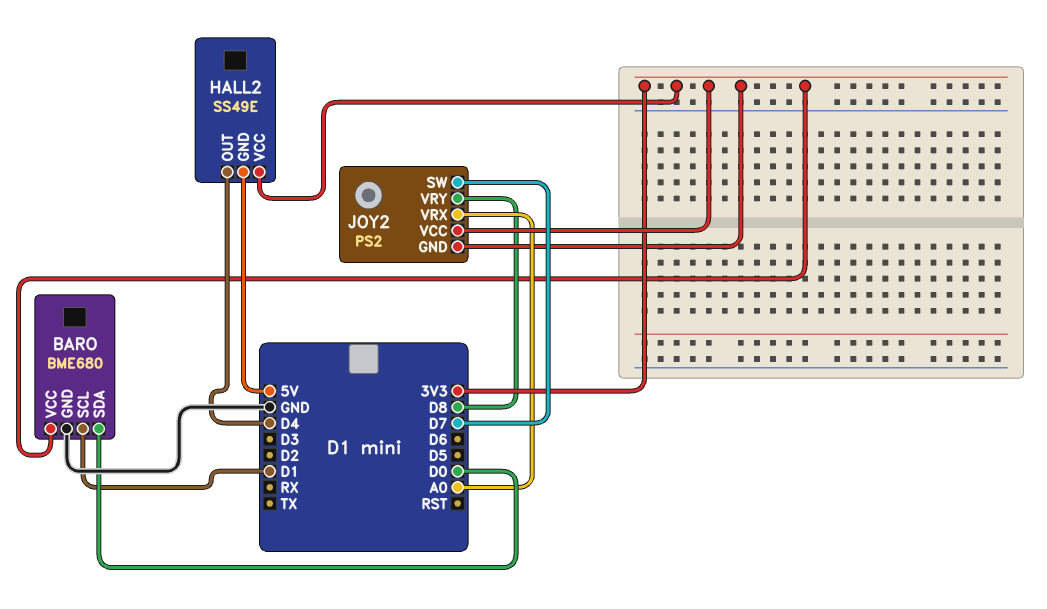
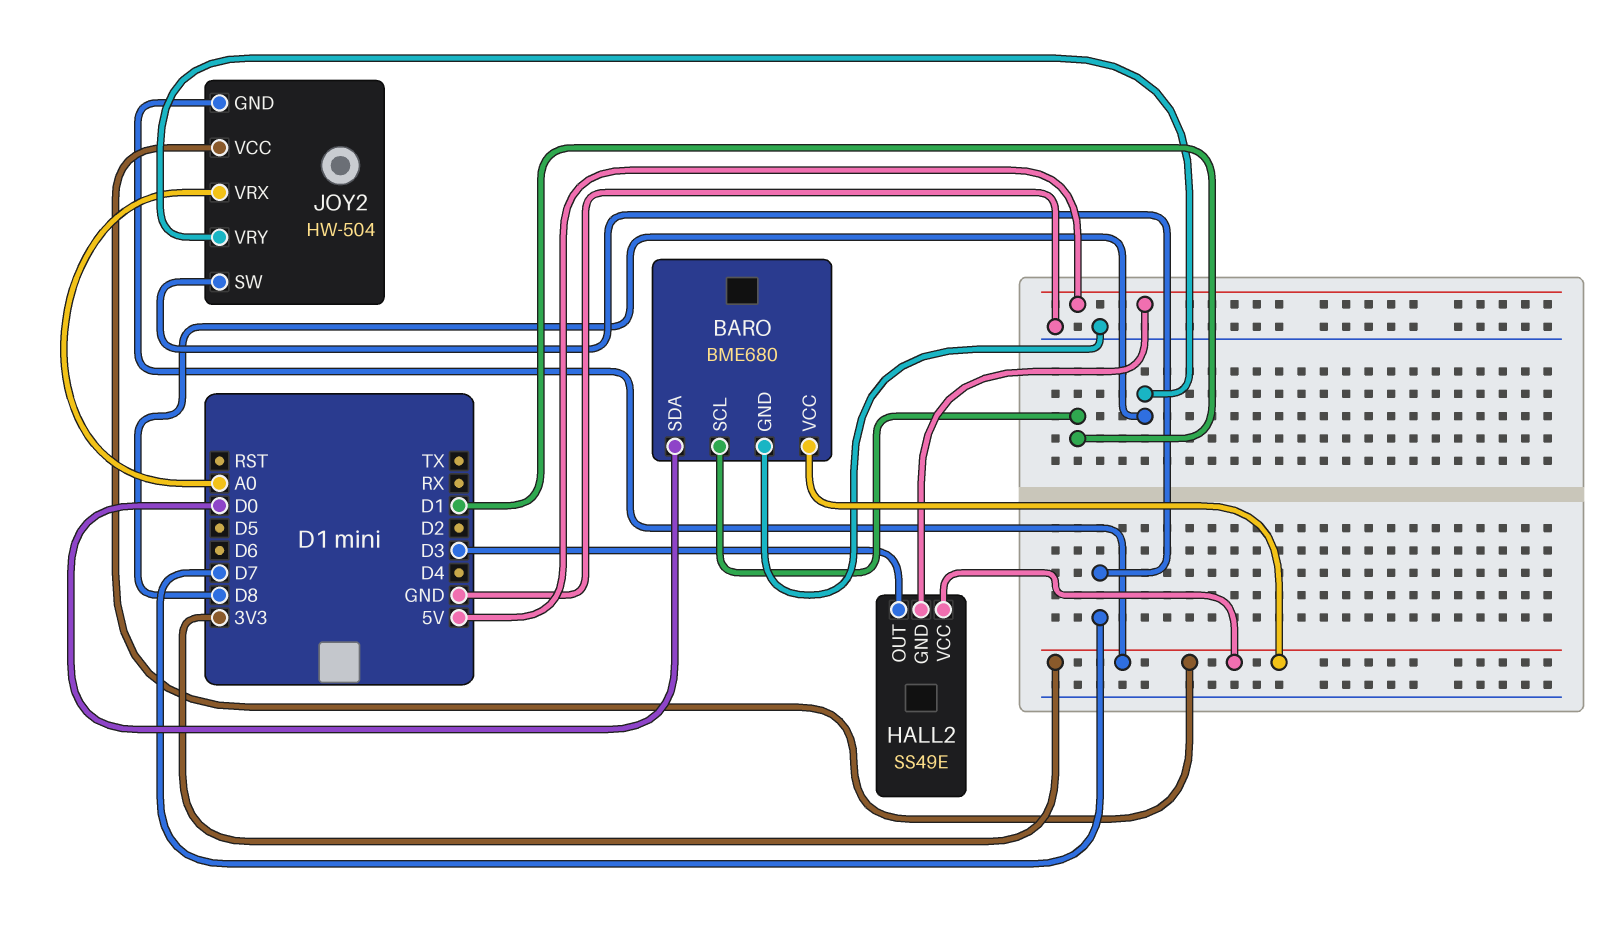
HALL2 pin OUT: D4 -> D3
JOY2: PS2 -> HW-504

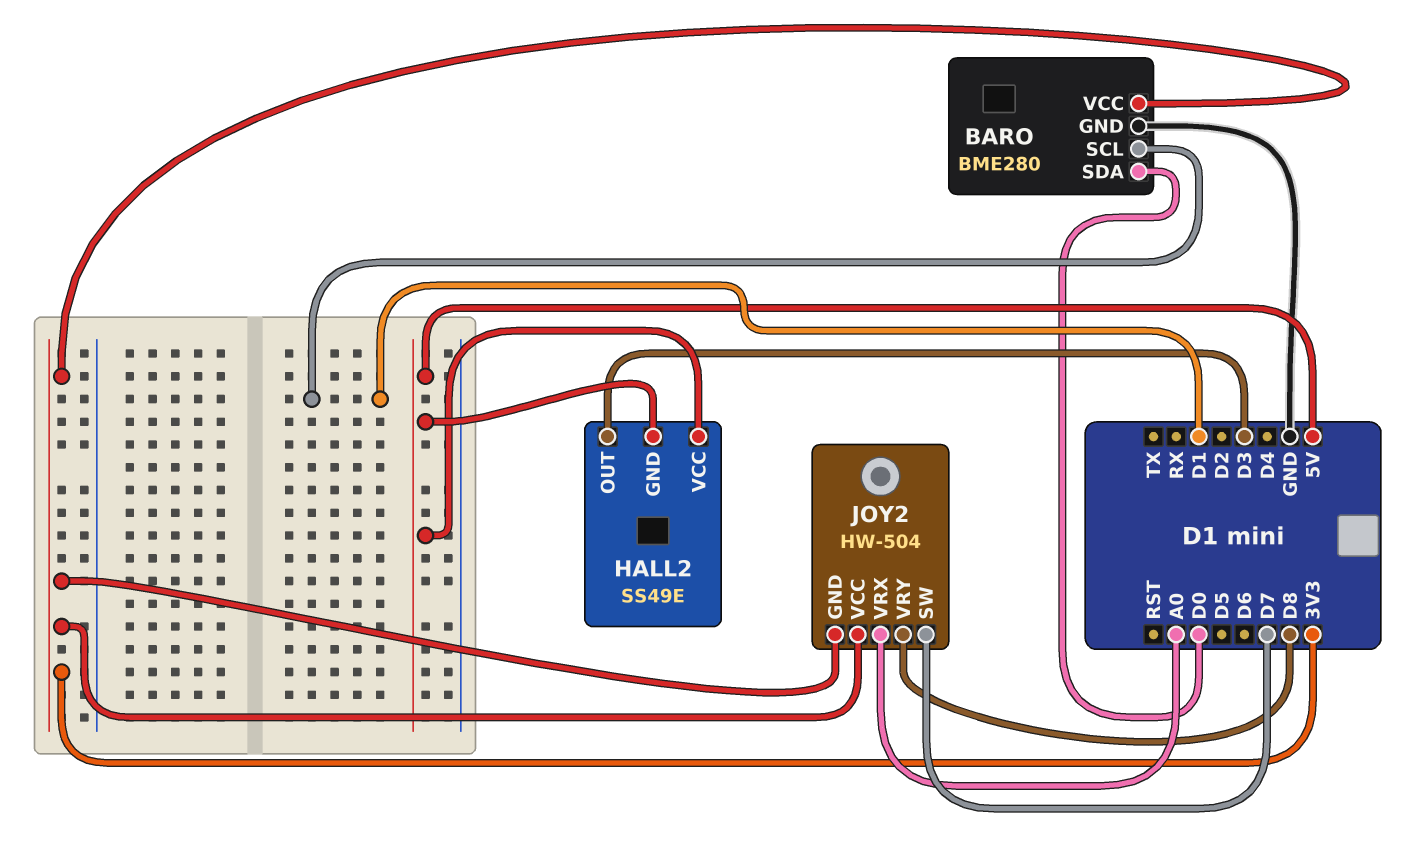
BARO: BME680 -> BME280
HALL2 pin VCC: 3V3 -> 5V

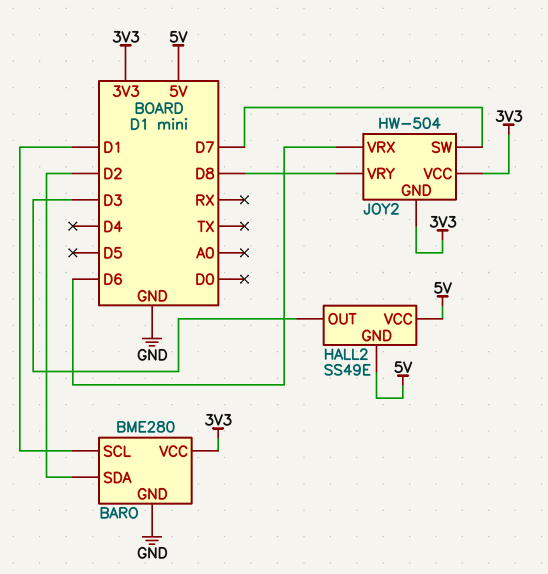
BARO pin SDA: D0 -> D2
JOY2 pin VRX: A0 -> D6

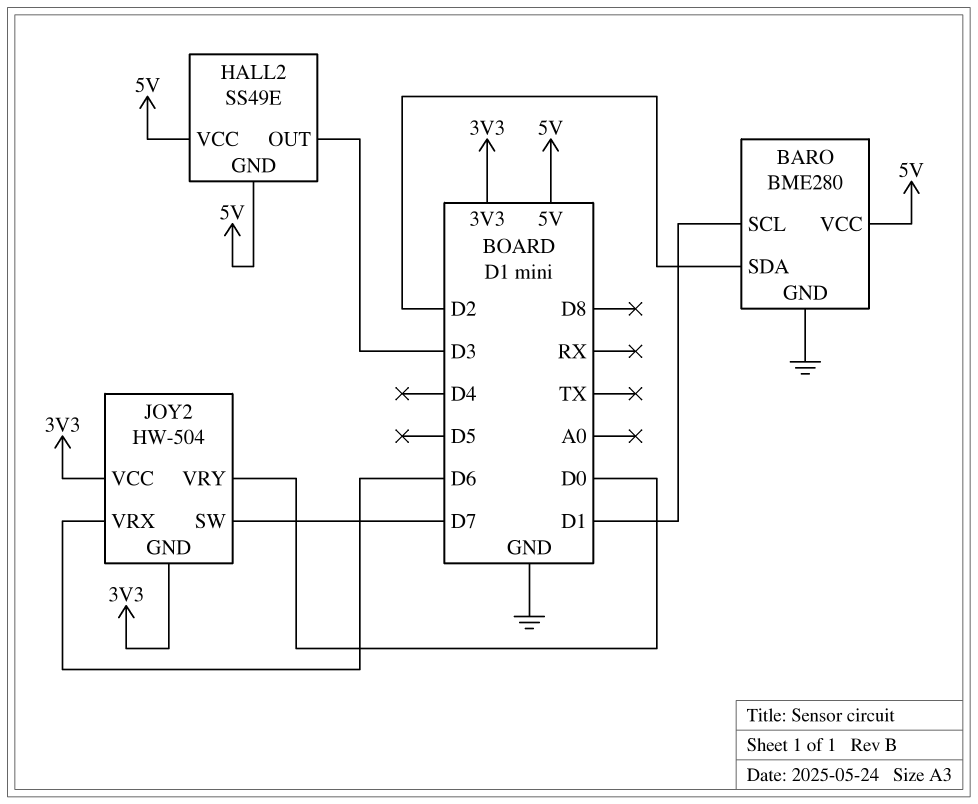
BARO pin VCC: 3V3 -> 5V
JOY2 pin VRY: D8 -> D0

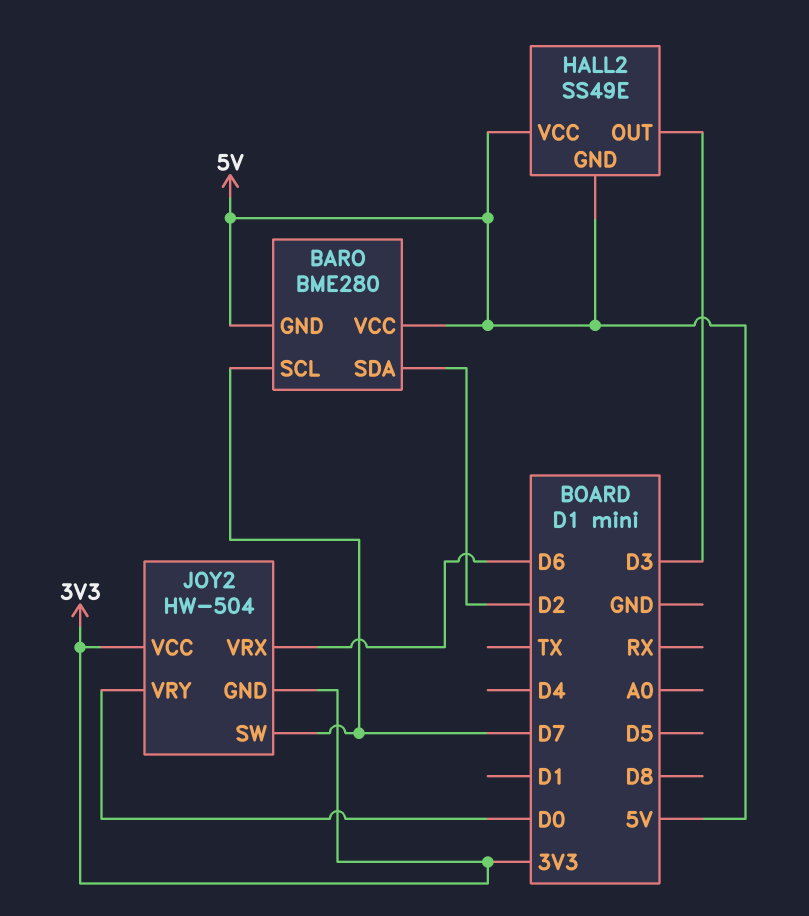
BARO pin GND: GND -> 5V
BARO pin SCL: D1 -> D7

